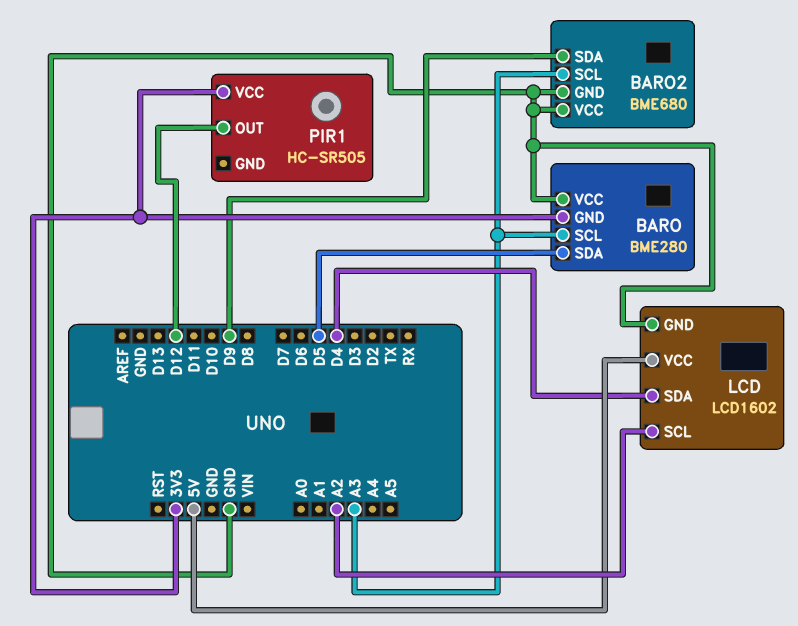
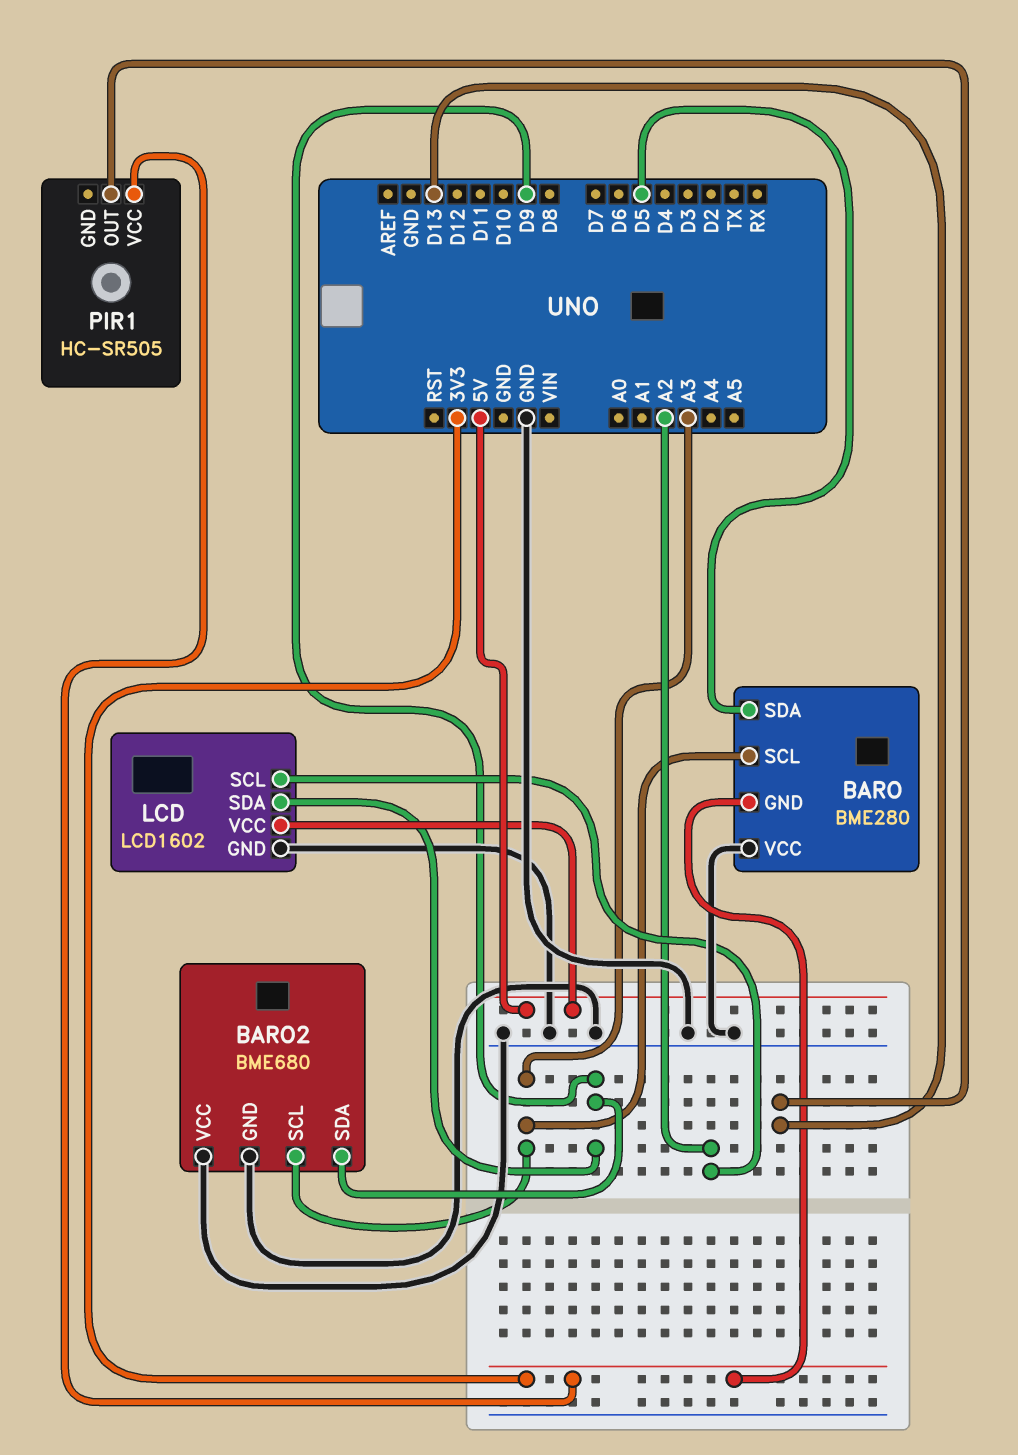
LCD pin SDA: D4 -> D9
PIR1 pin OUT: D12 -> D13

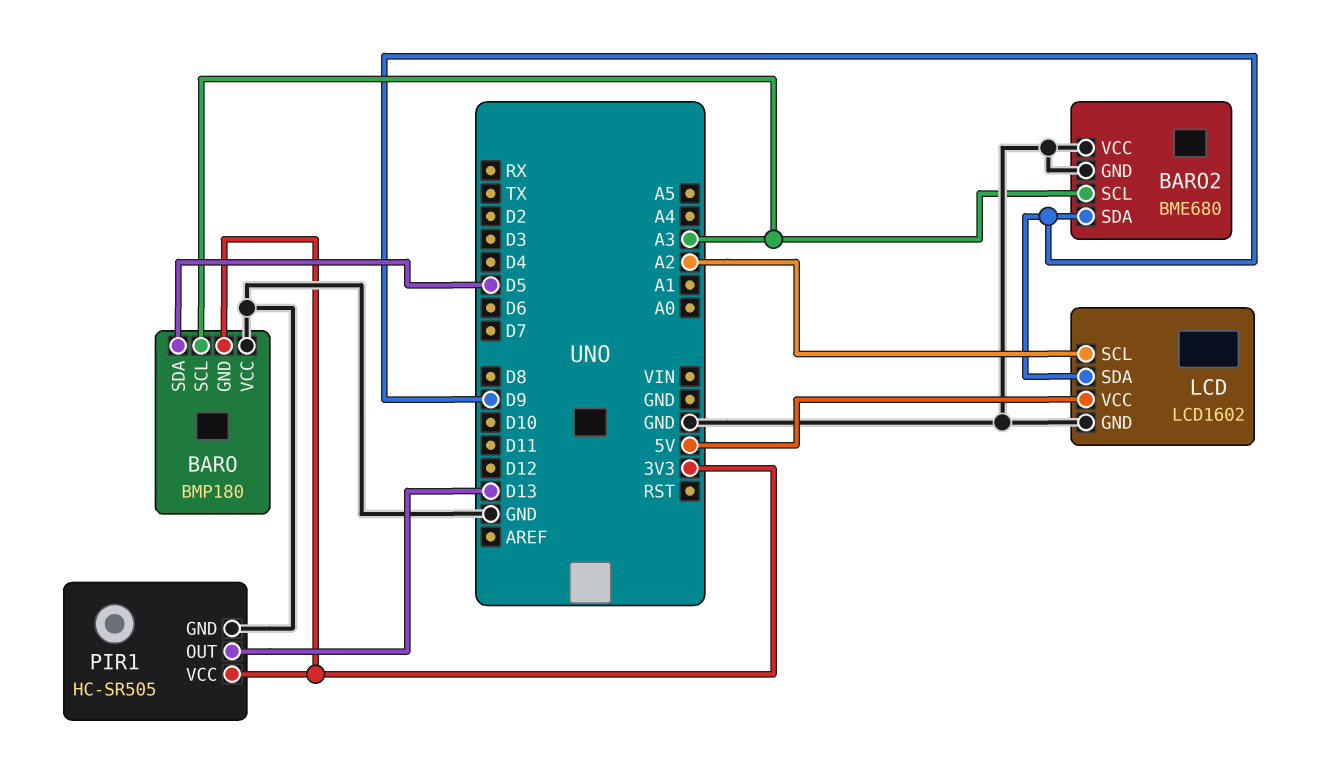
BARO: BME280 -> BMP180
PIR1 pin GND: none -> GND

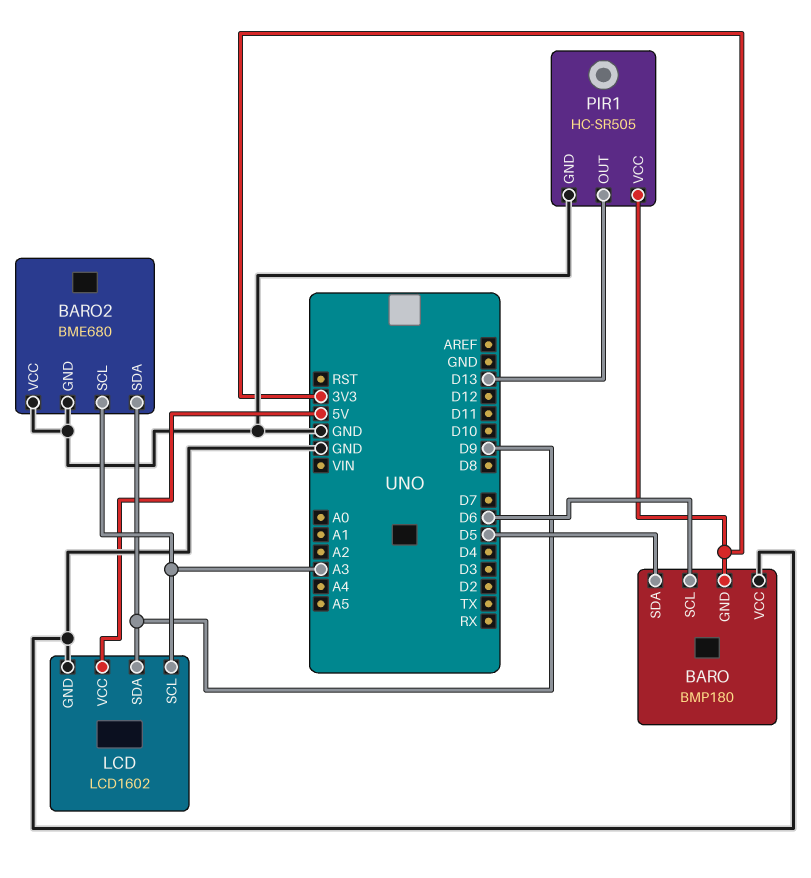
BARO pin SCL: A3 -> D6
LCD pin SCL: A2 -> A3

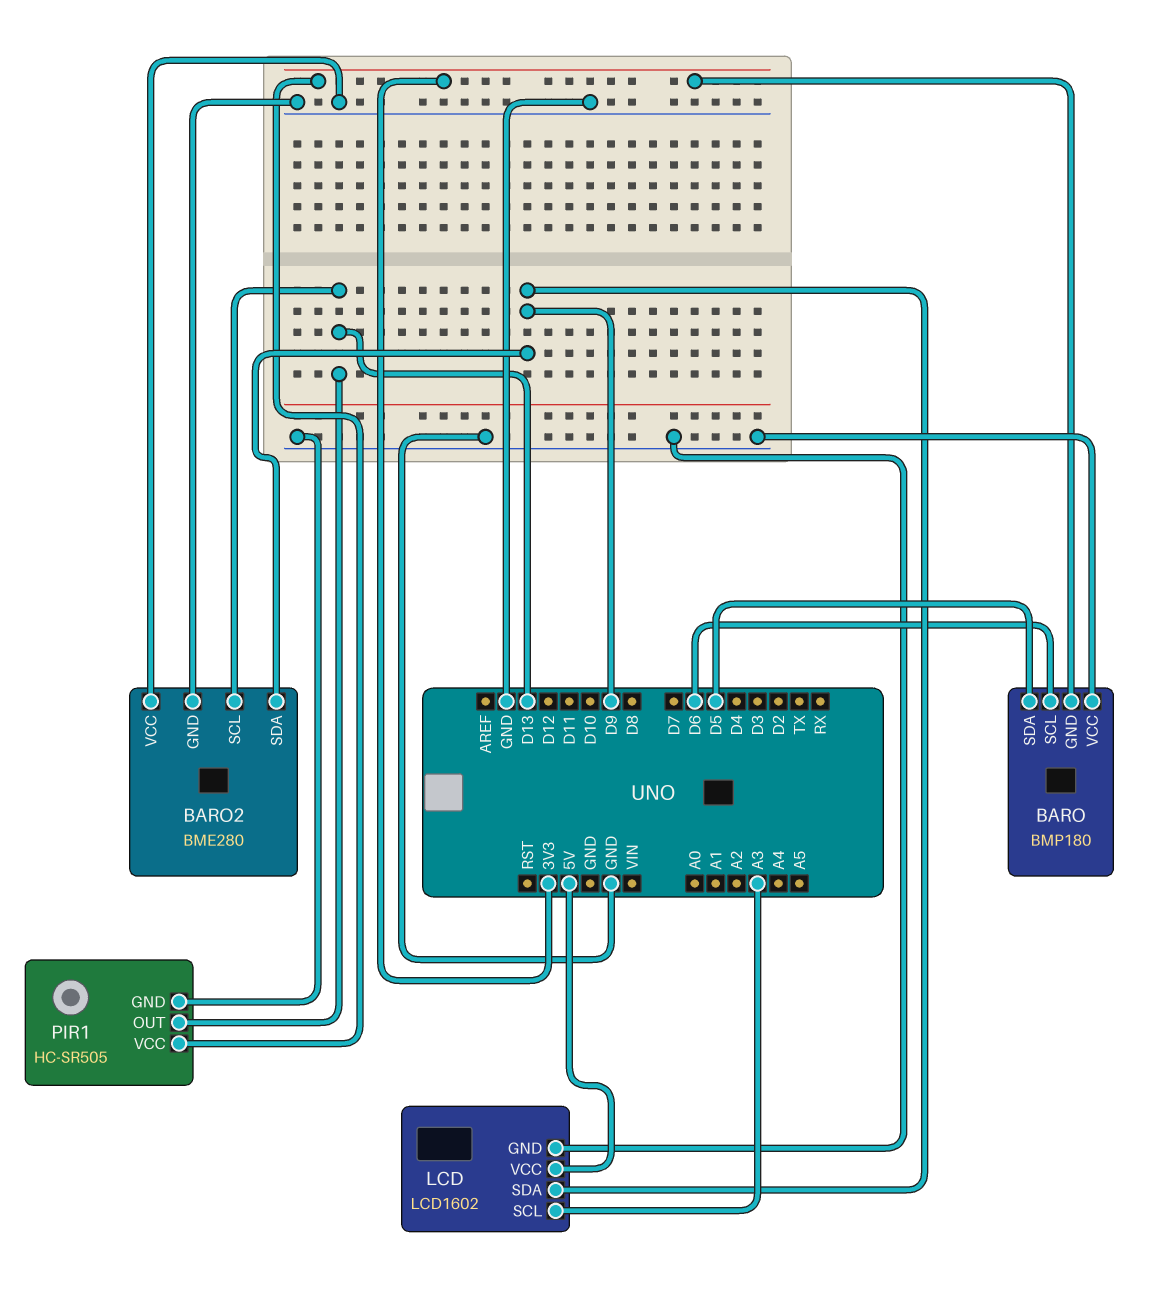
BARO2: BME680 -> BME280
BARO2 pin SCL: A3 -> D13

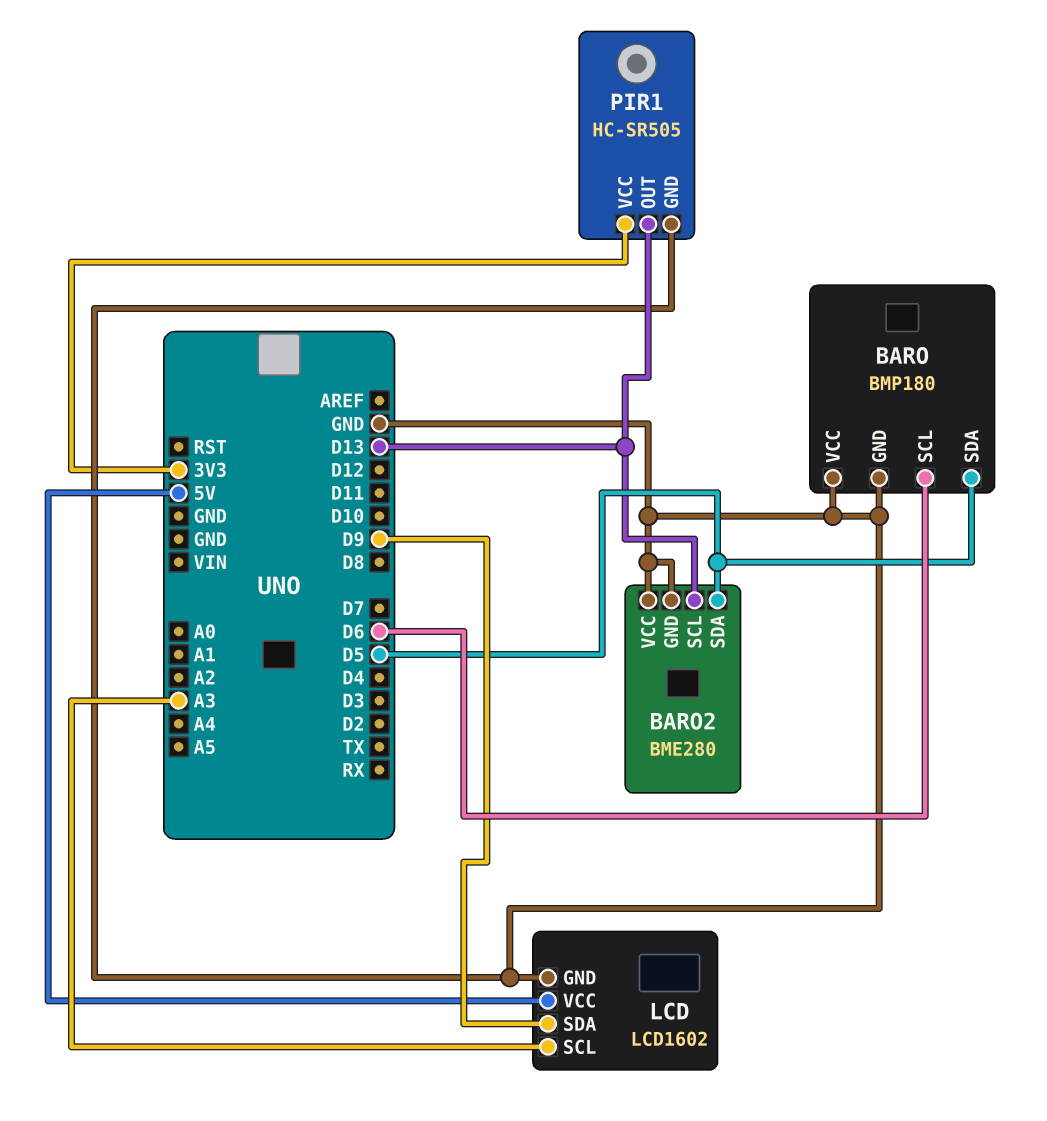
BARO pin GND: 3V3 -> GND
BARO2 pin SDA: D9 -> D5

